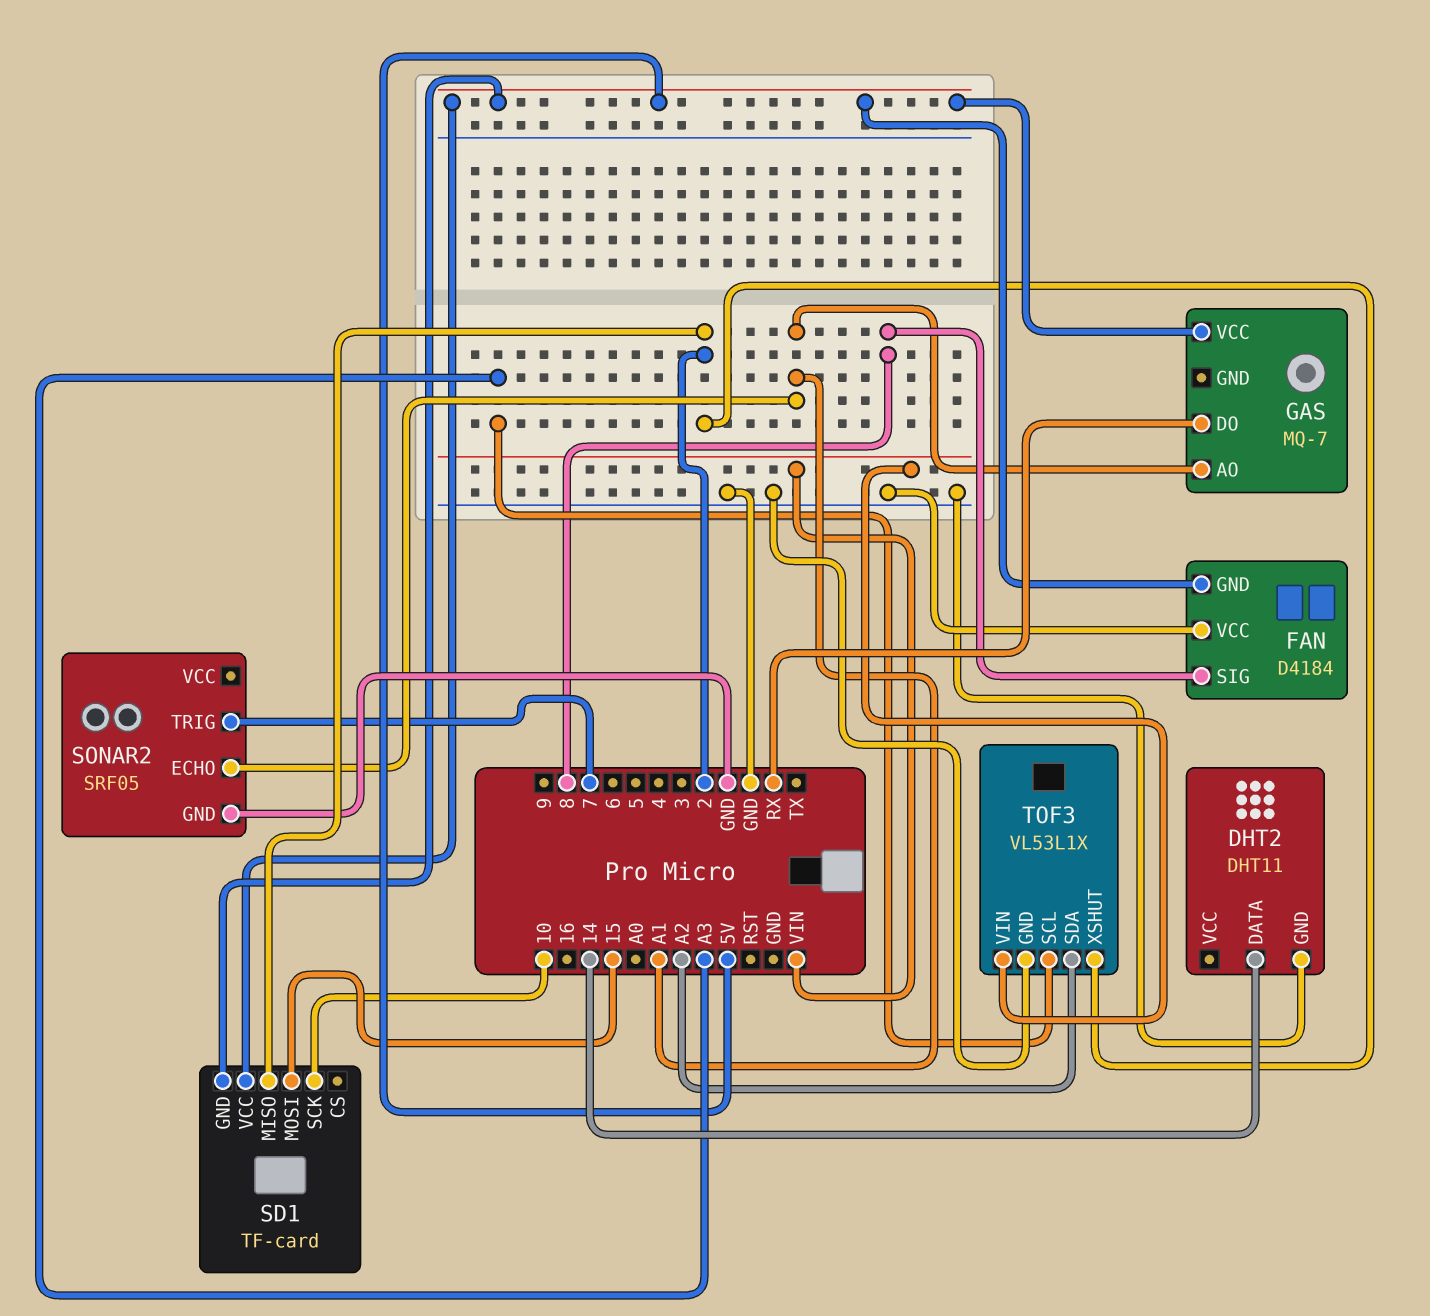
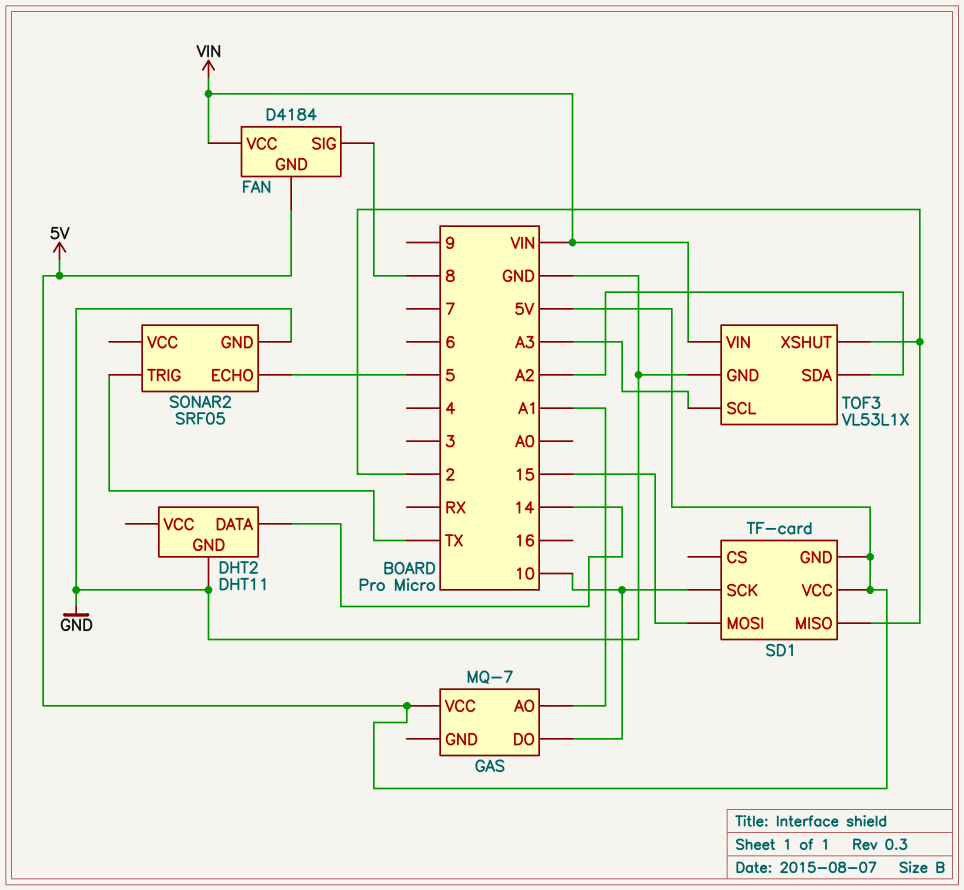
FAN pin VCC: GND -> VIN
GAS pin DO: RX -> 10
SONAR2 pin ECHO: A1 -> 5
SONAR2 pin TRIG: 7 -> TX

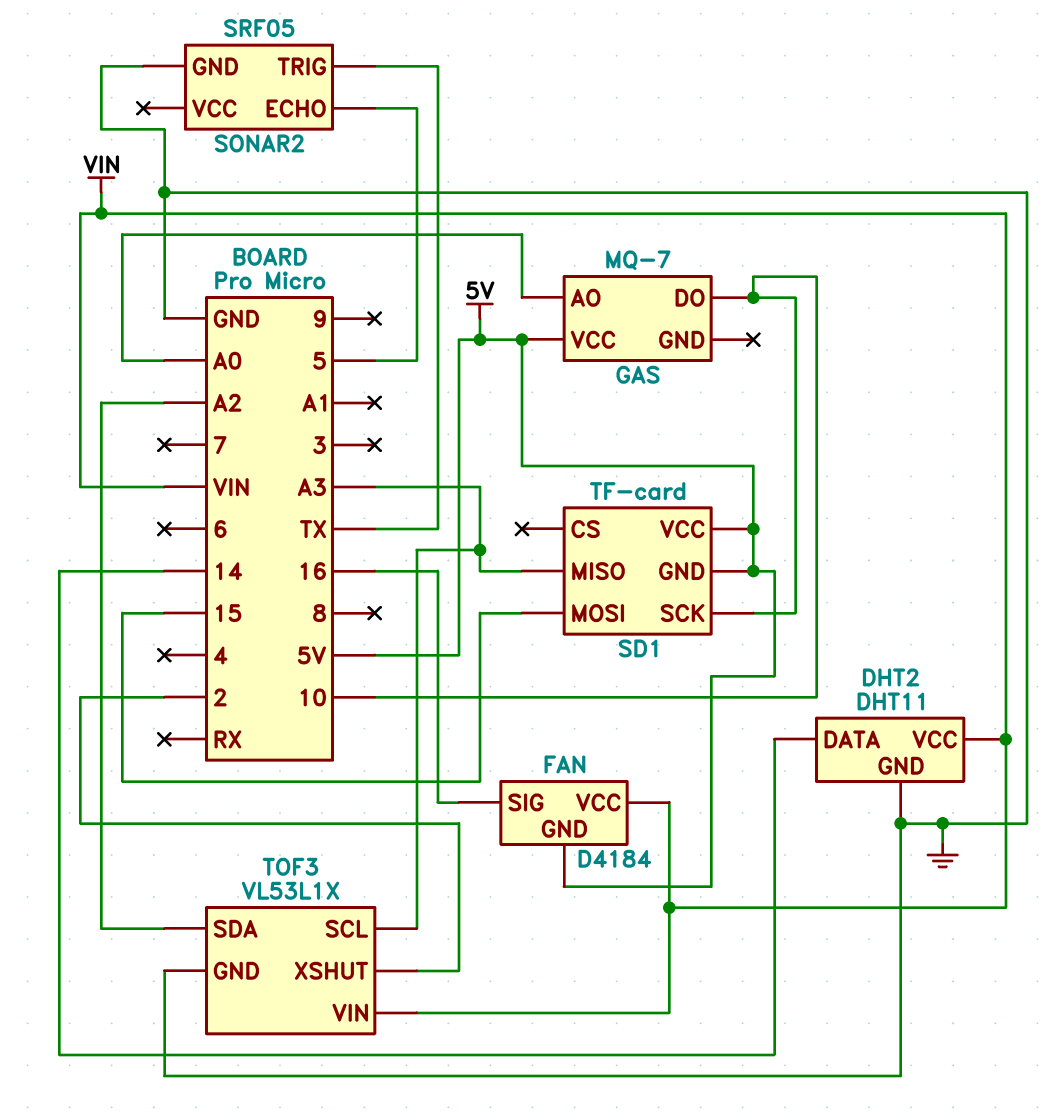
DHT2 pin VCC: none -> VIN
FAN pin SIG: 8 -> 16
GAS pin AO: A1 -> A0
SD1 pin MISO: 2 -> A3

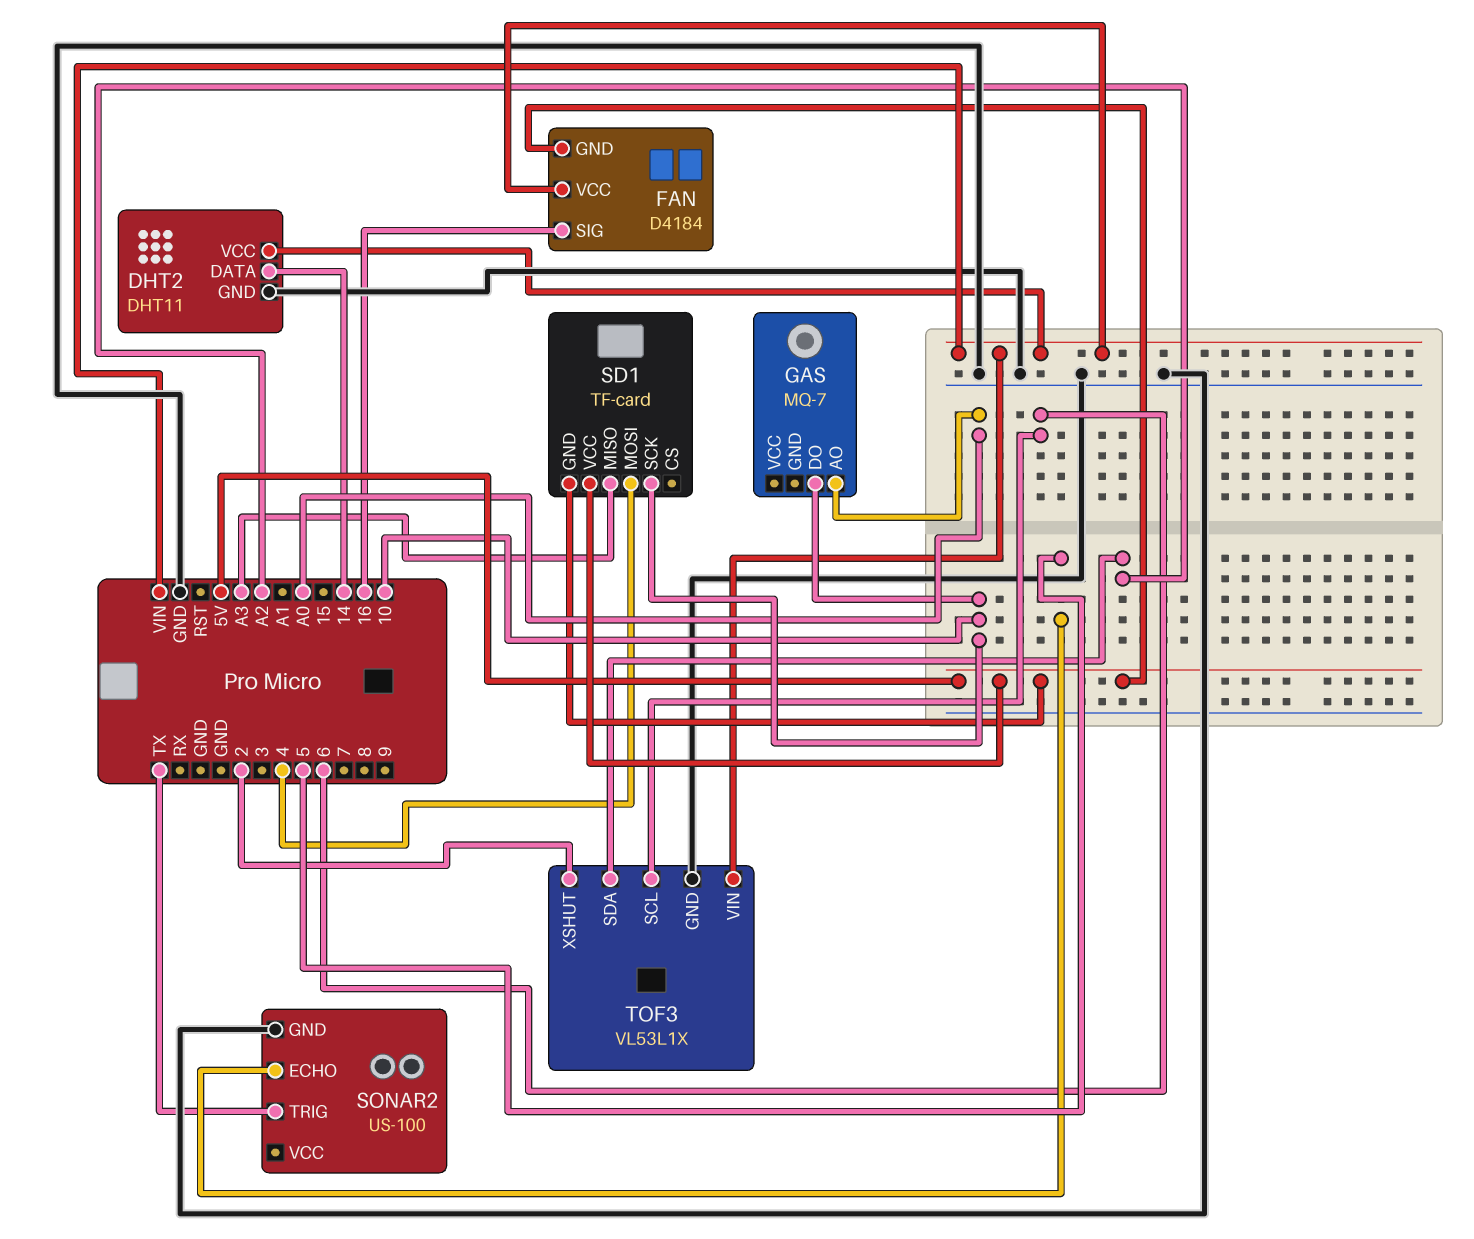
GAS pin VCC: 5V -> none
SD1 pin MOSI: 15 -> 4
SONAR2: SRF05 -> US-100
TOF3 pin SCL: A3 -> 6

